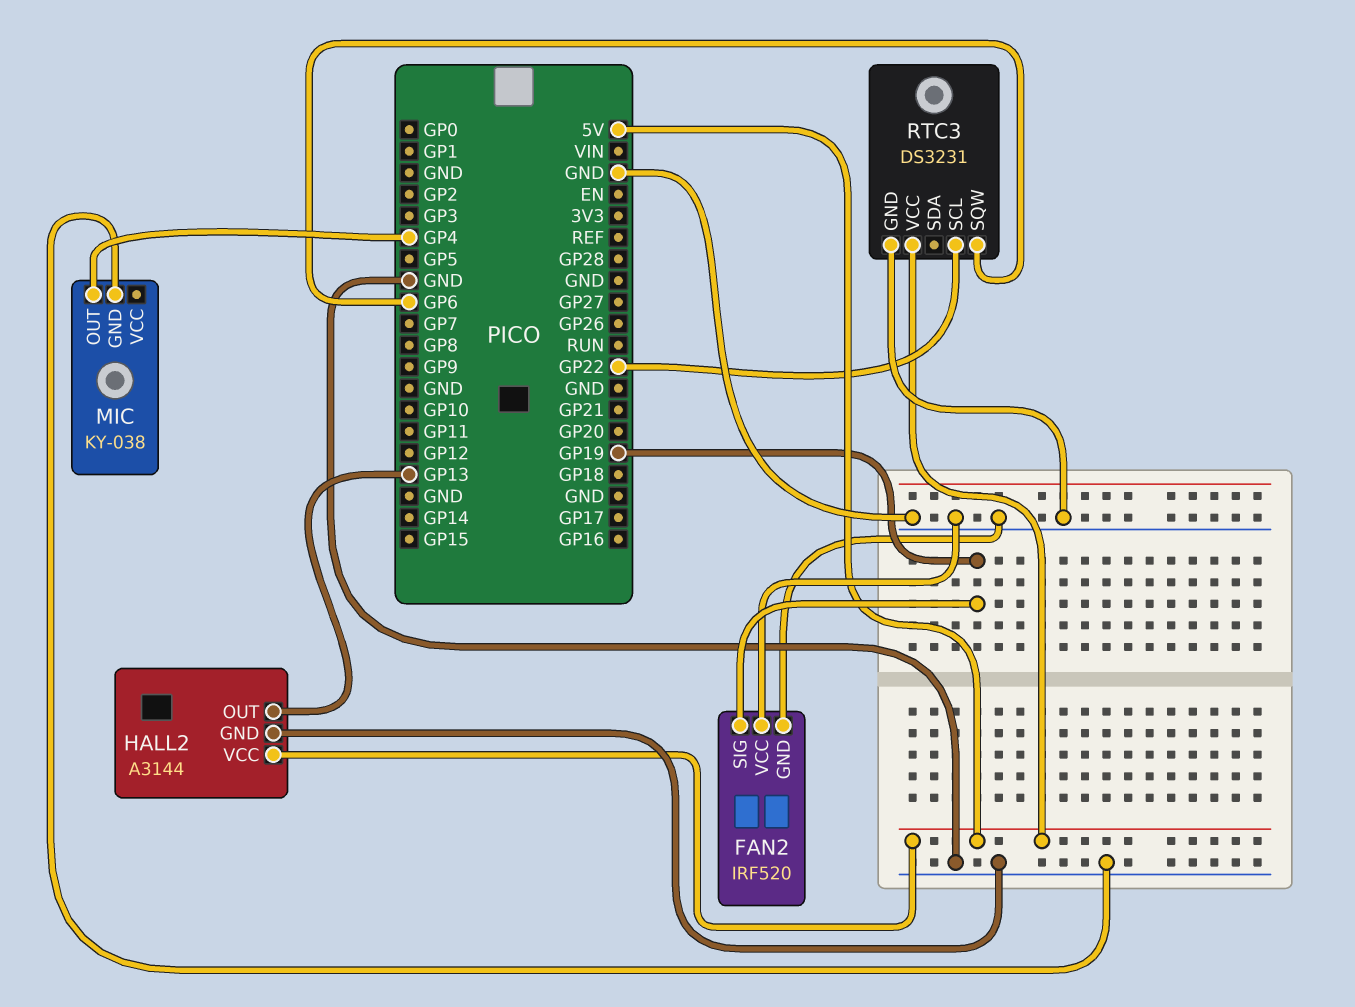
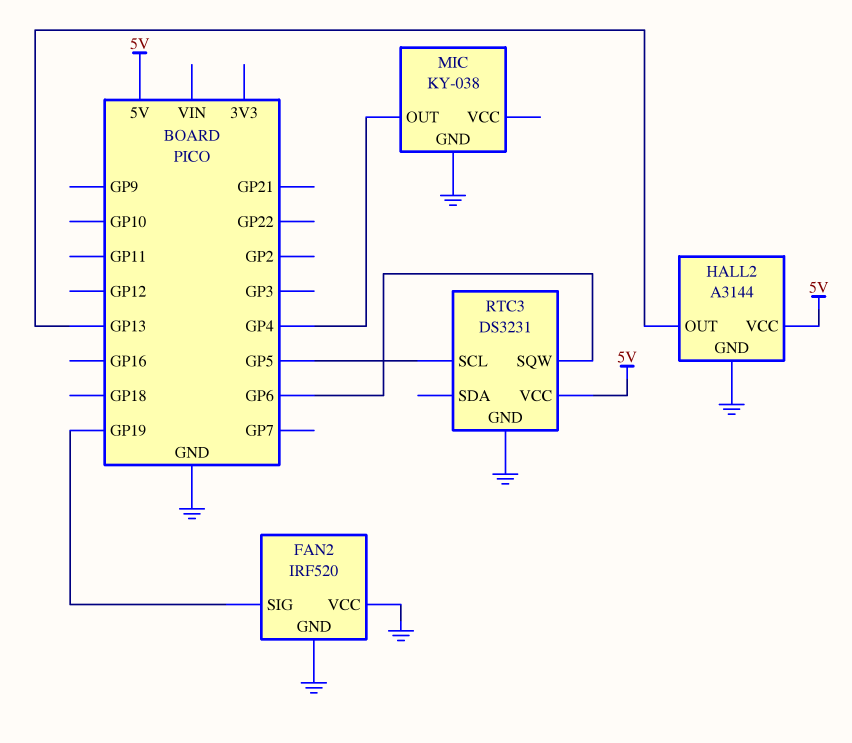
RTC3 pin SCL: GP22 -> GP5

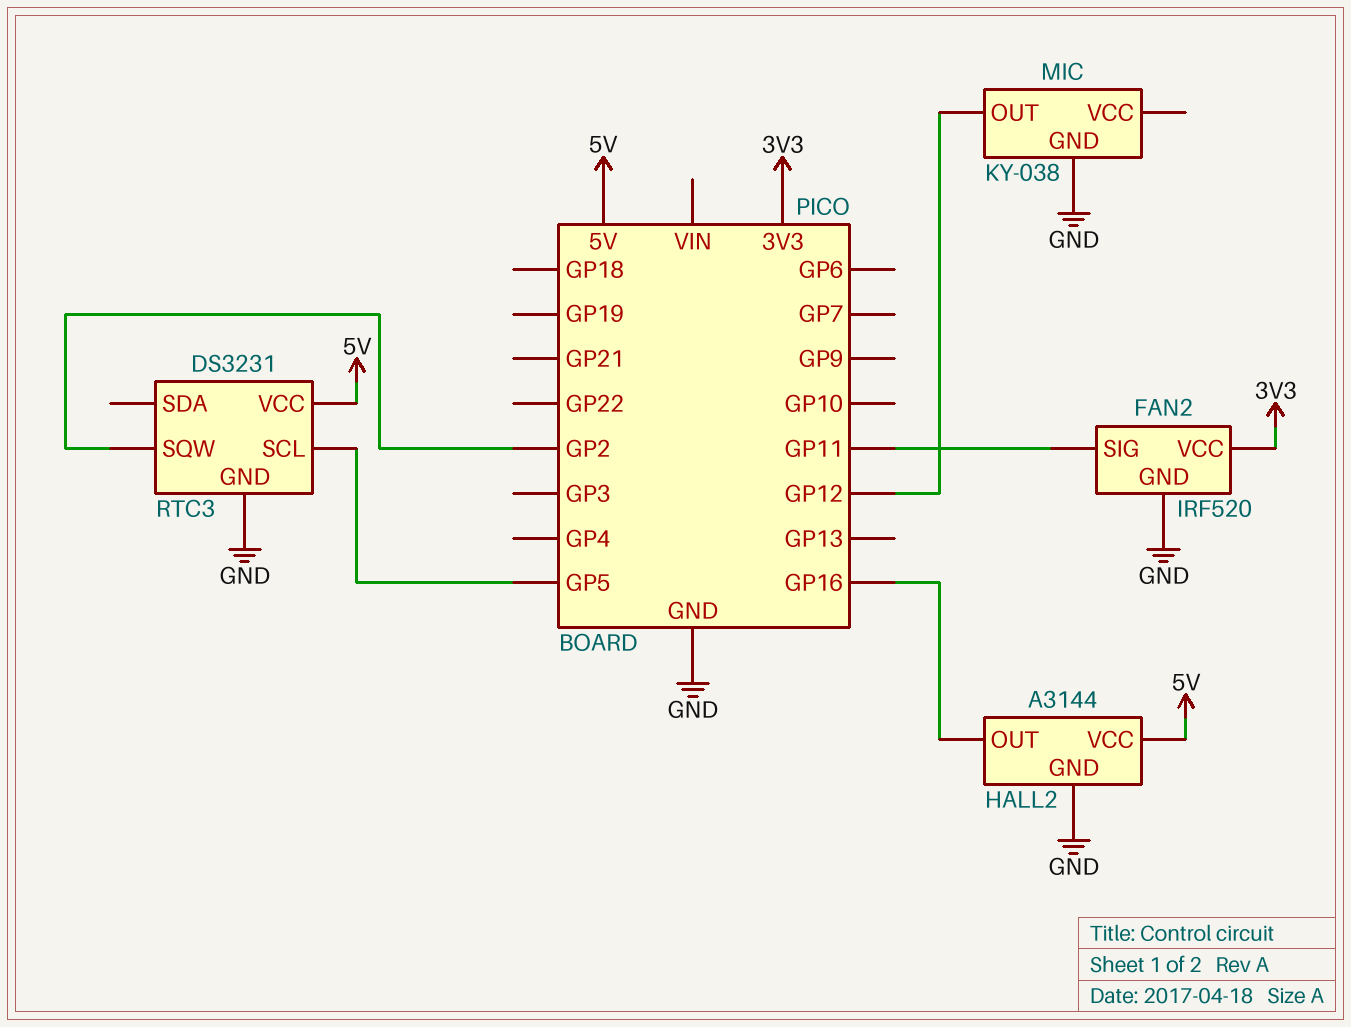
FAN2 pin SIG: GP19 -> GP11
FAN2 pin VCC: GND -> 3V3
HALL2 pin OUT: GP13 -> GP16
MIC pin OUT: GP4 -> GP12
RTC3 pin SQW: GP6 -> GP2

